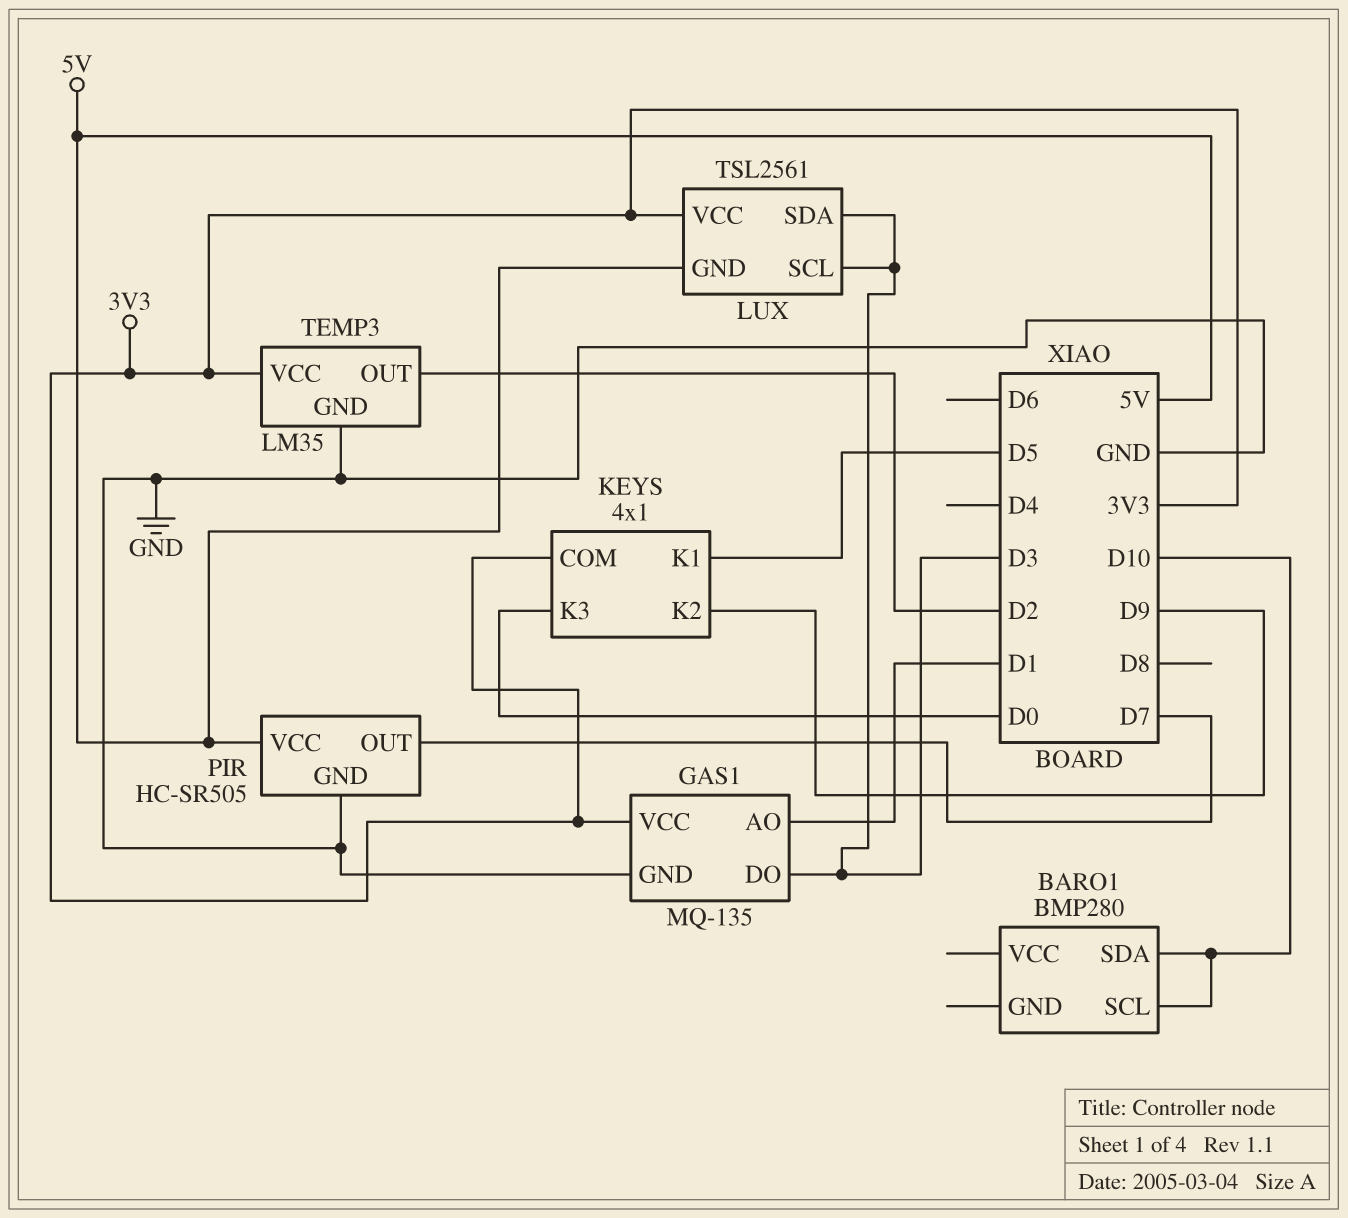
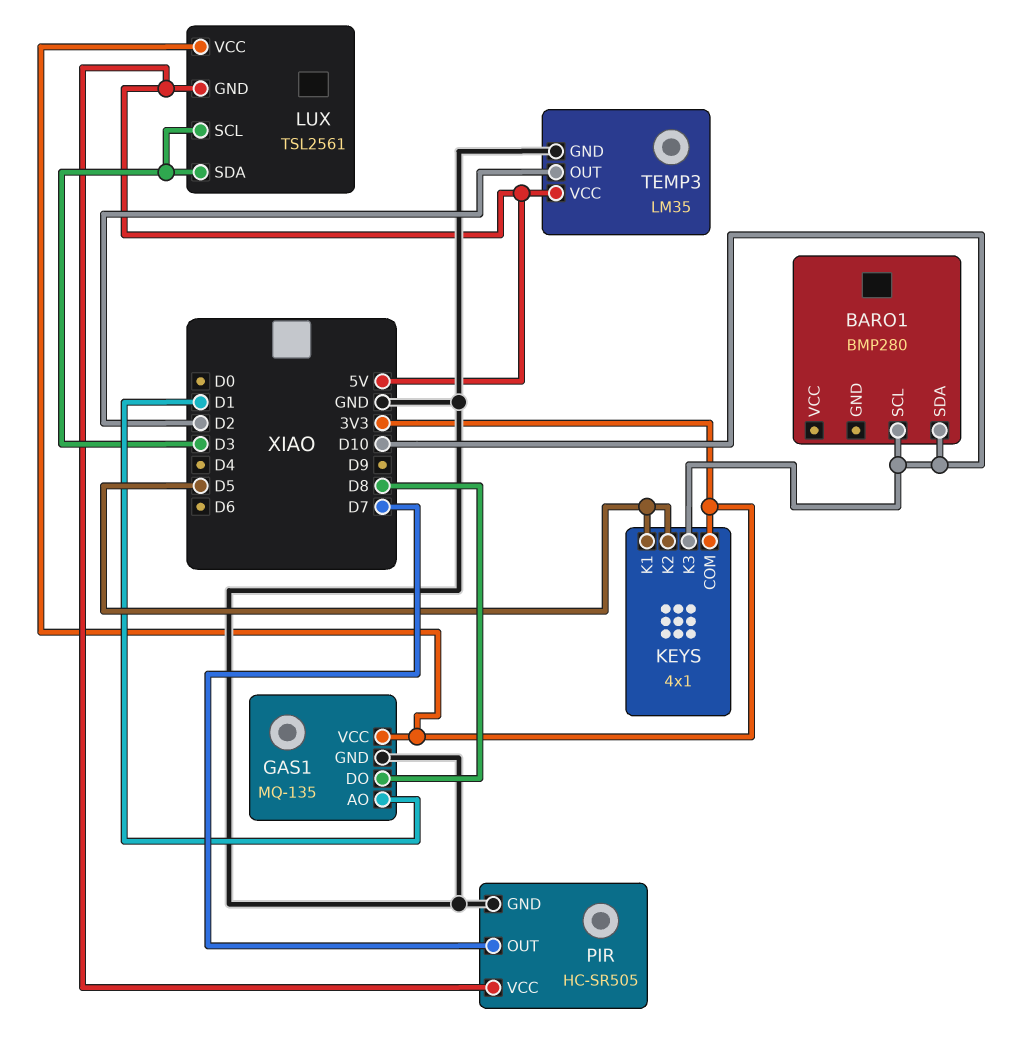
GAS1 pin DO: D3 -> D8
KEYS pin K2: D9 -> D5
KEYS pin K3: D0 -> D10
TEMP3 pin VCC: 3V3 -> 5V

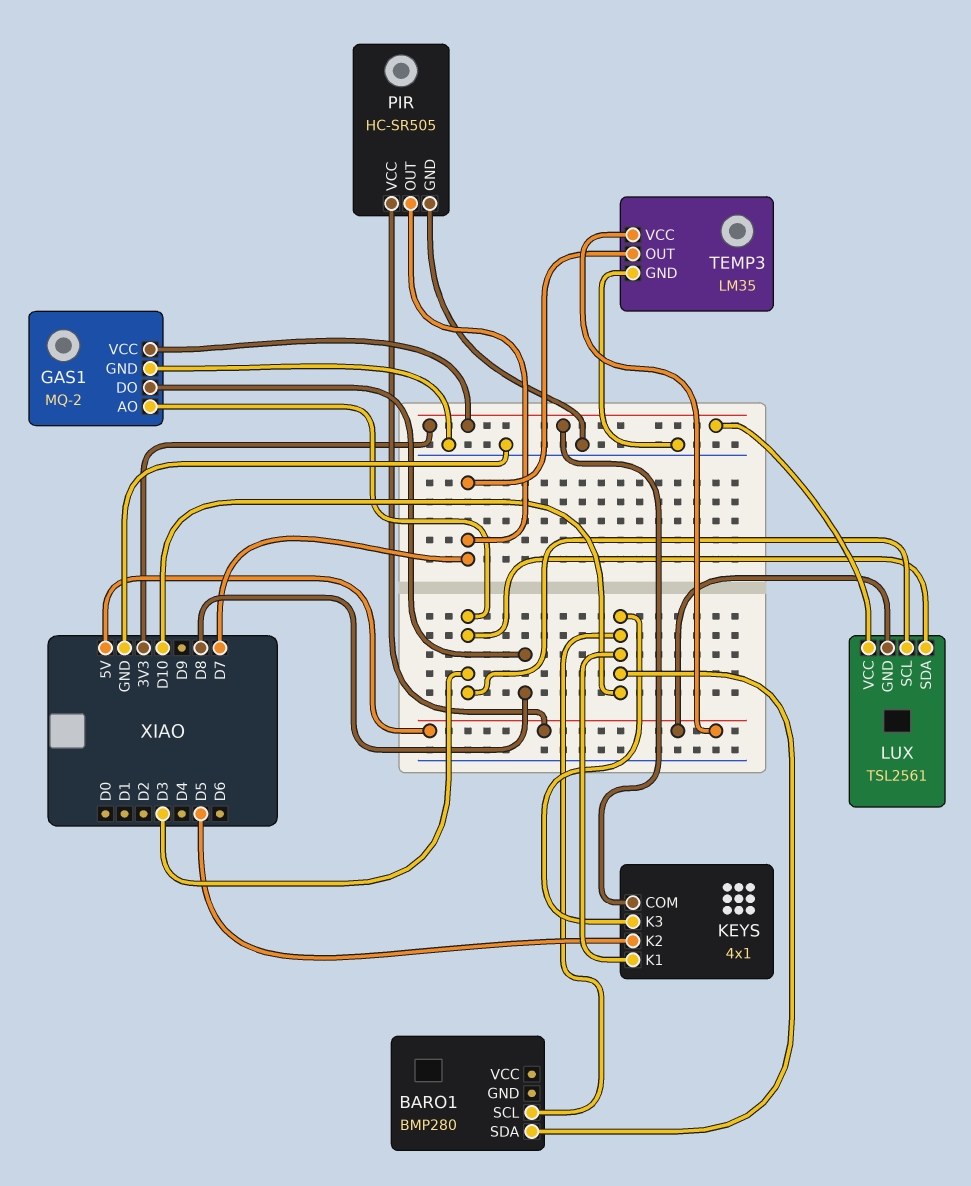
GAS1: MQ-135 -> MQ-2
GAS1 pin AO: D1 -> D3
KEYS pin K1: D5 -> D10
TEMP3 pin OUT: D2 -> D7

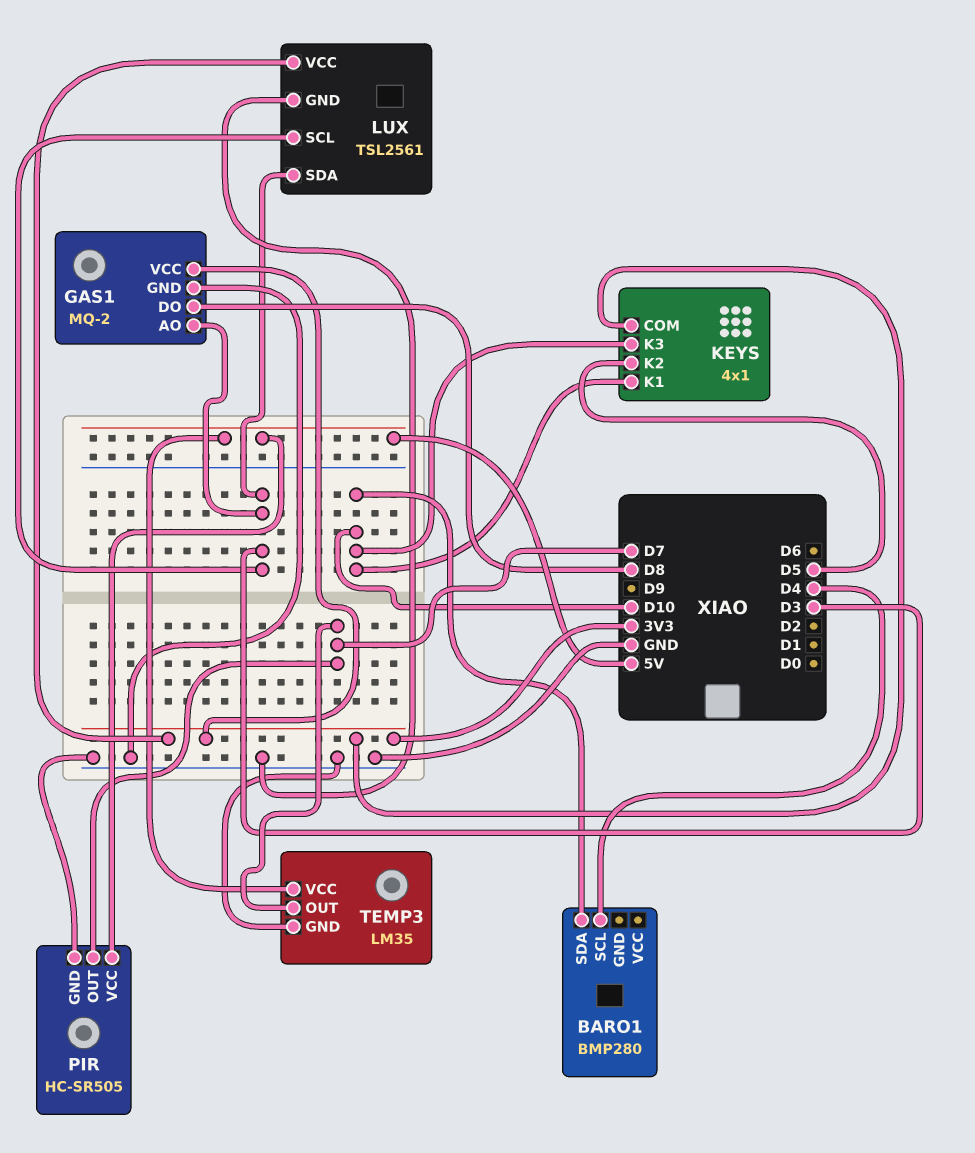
BARO1 pin SCL: D10 -> D4
LUX pin GND: 5V -> GND

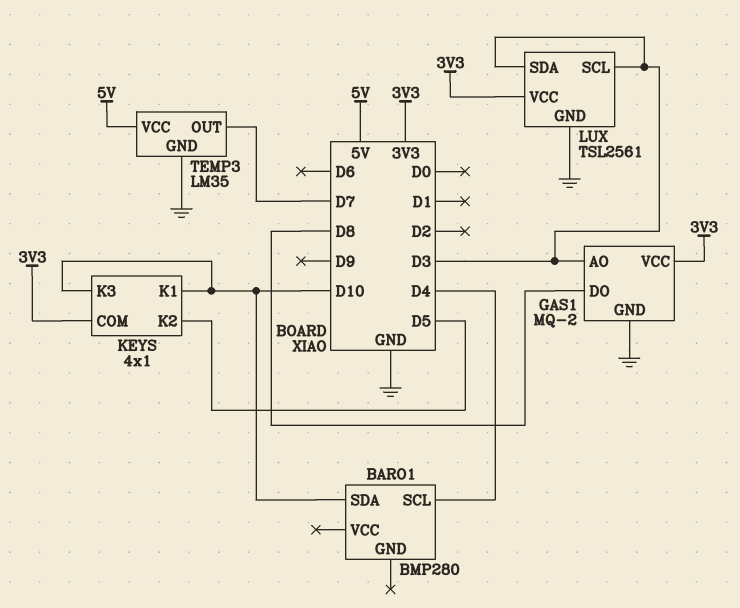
PIR: HC-SR505 -> none
PIR pin GND: GND -> none
PIR pin OUT: D7 -> none
PIR pin VCC: 5V -> none

